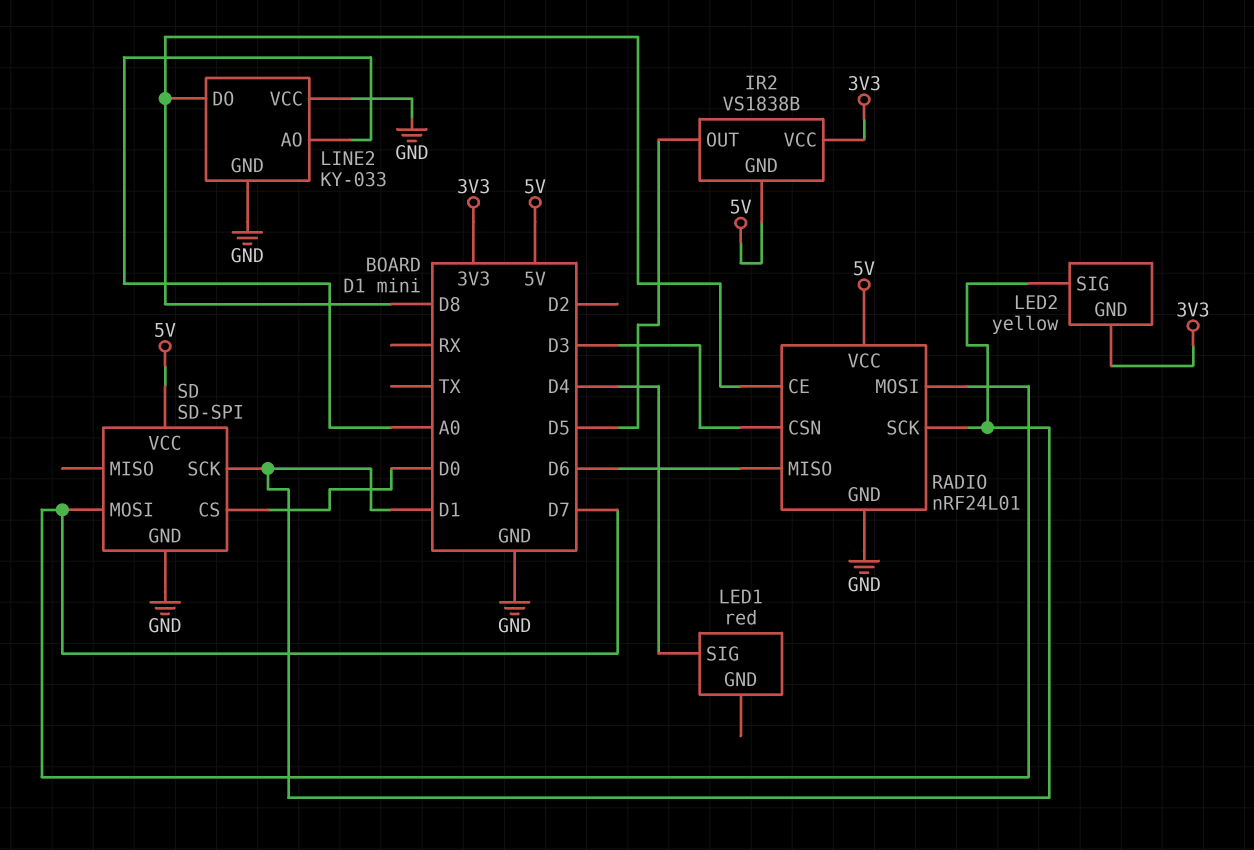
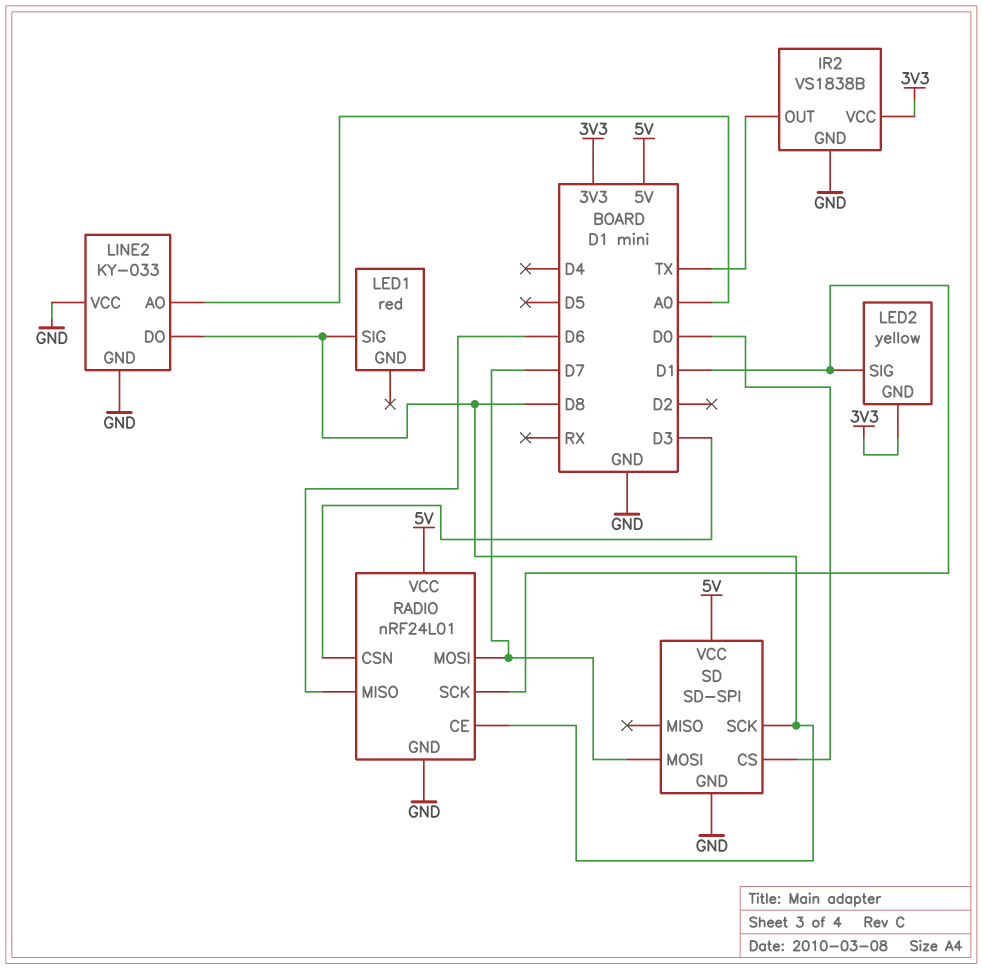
IR2 pin GND: 5V -> GND
IR2 pin OUT: D5 -> TX
LED1 pin SIG: D4 -> D8
SD pin SCK: D1 -> D8

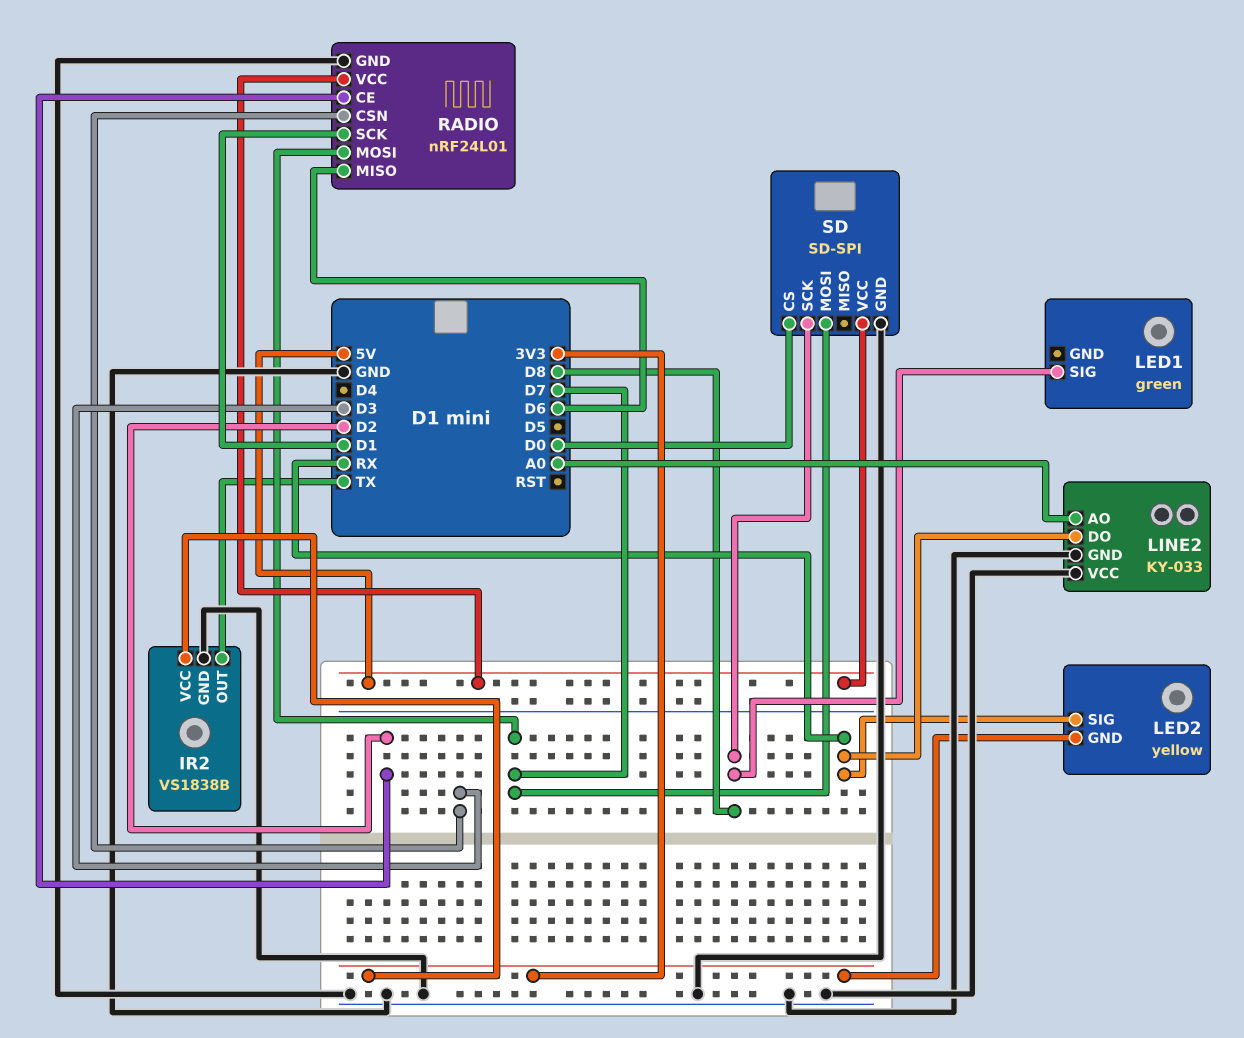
LED1: red -> green
LED2 pin SIG: D1 -> RX
LINE2 pin DO: D8 -> RX
RADIO pin CE: D8 -> D2

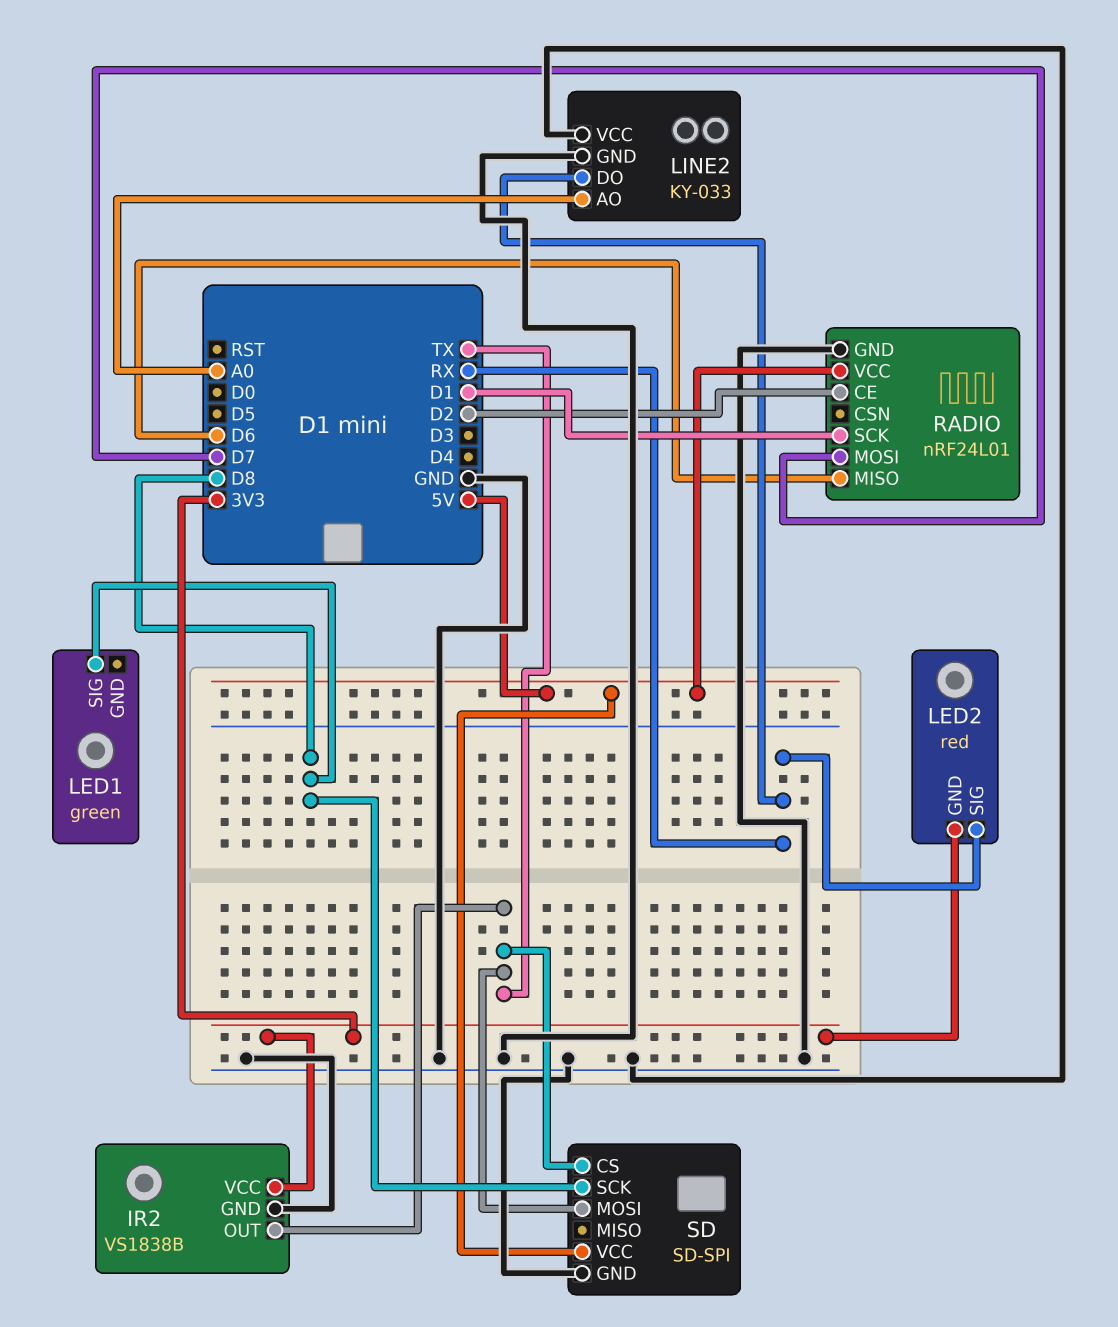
LED2: yellow -> red
RADIO pin CSN: D3 -> none
SD pin CS: D0 -> TX
SD pin MOSI: D7 -> TX

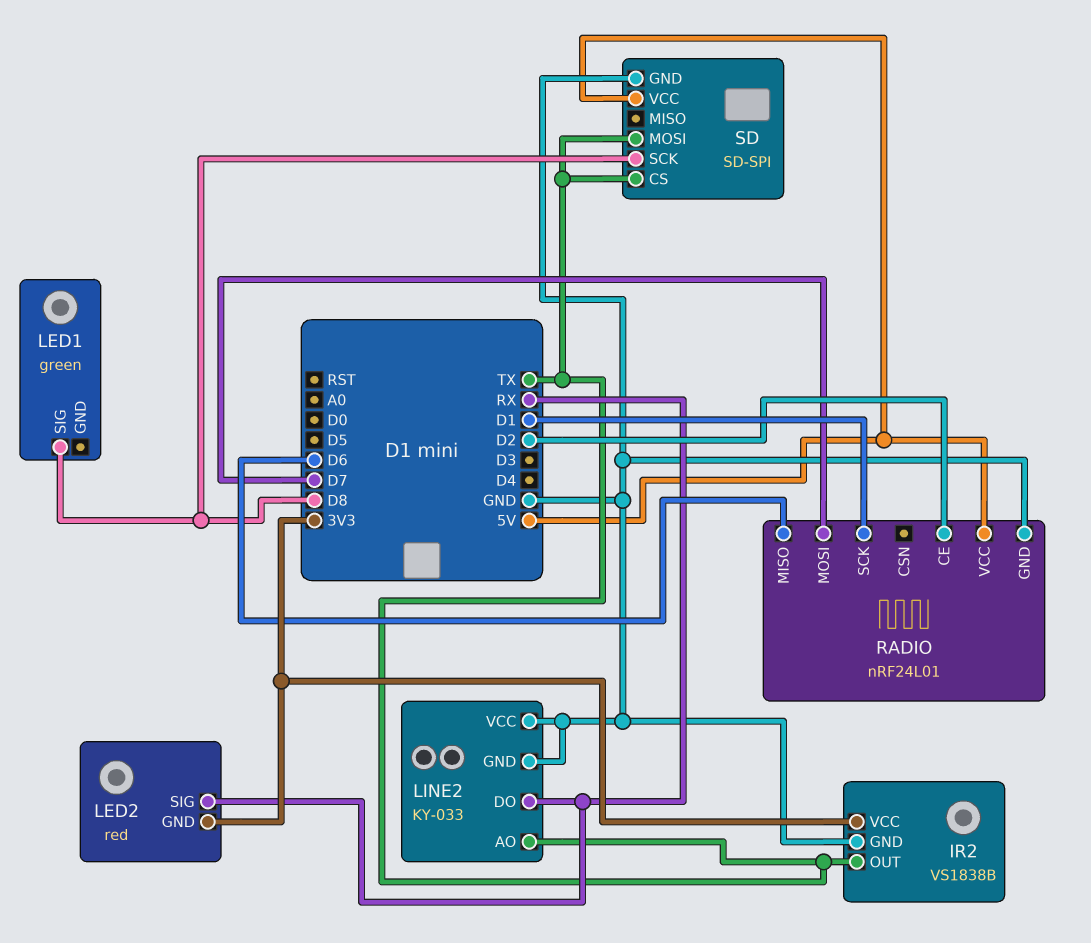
LINE2 pin AO: A0 -> TX

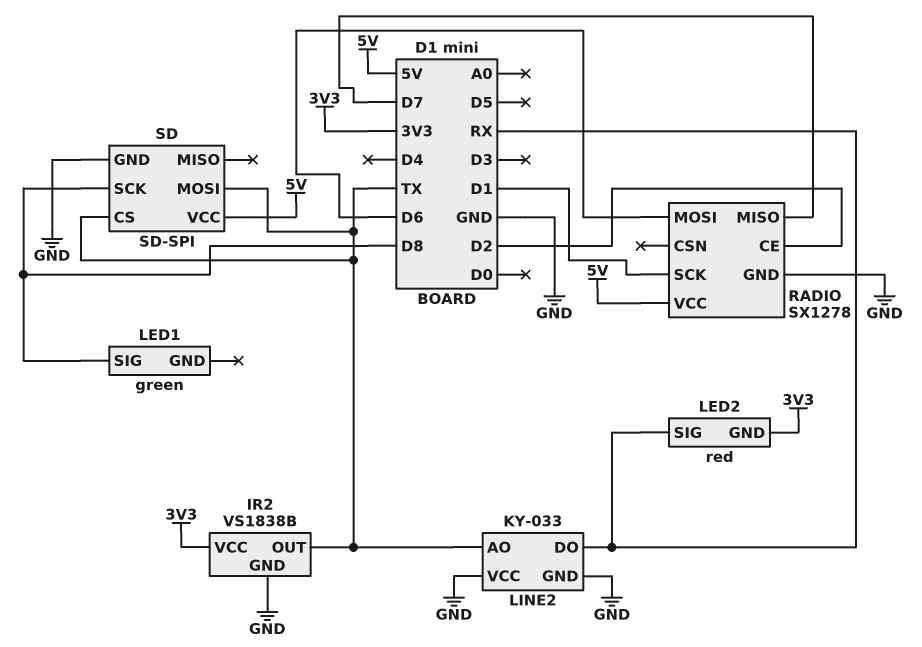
RADIO: nRF24L01 -> SX1278
RADIO pin MISO: D6 -> D7
RADIO pin MOSI: D7 -> D6

